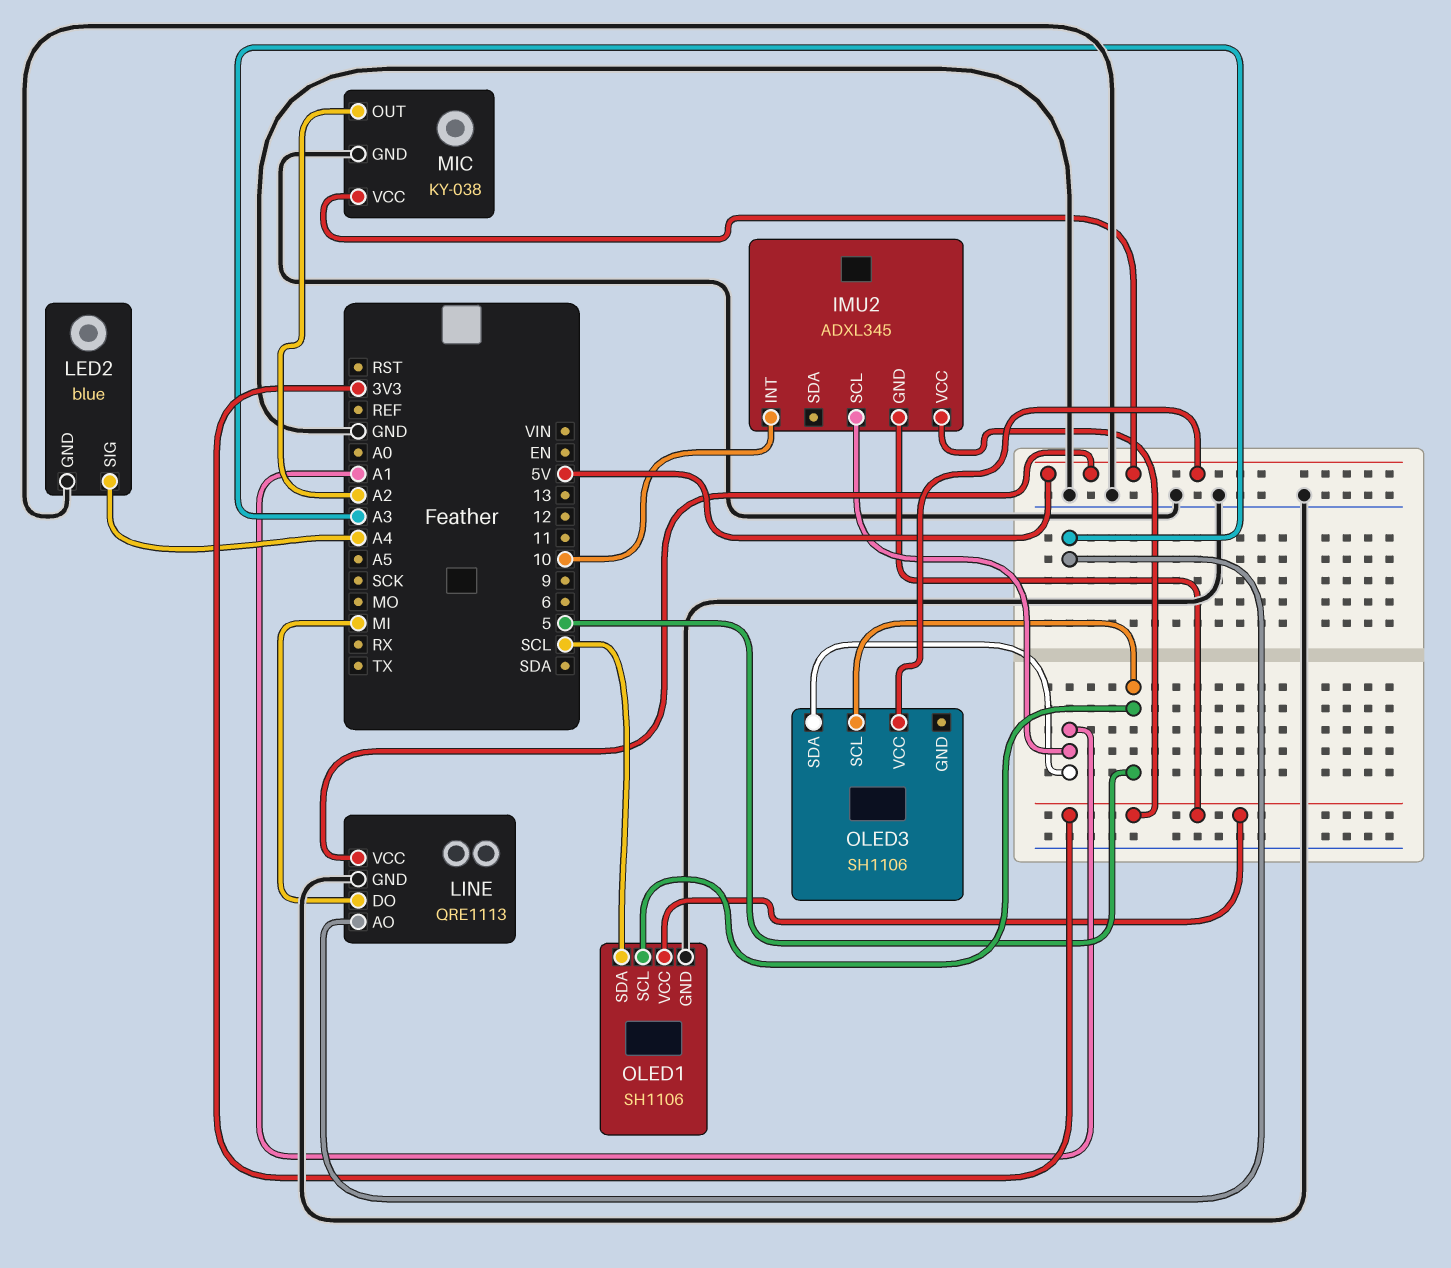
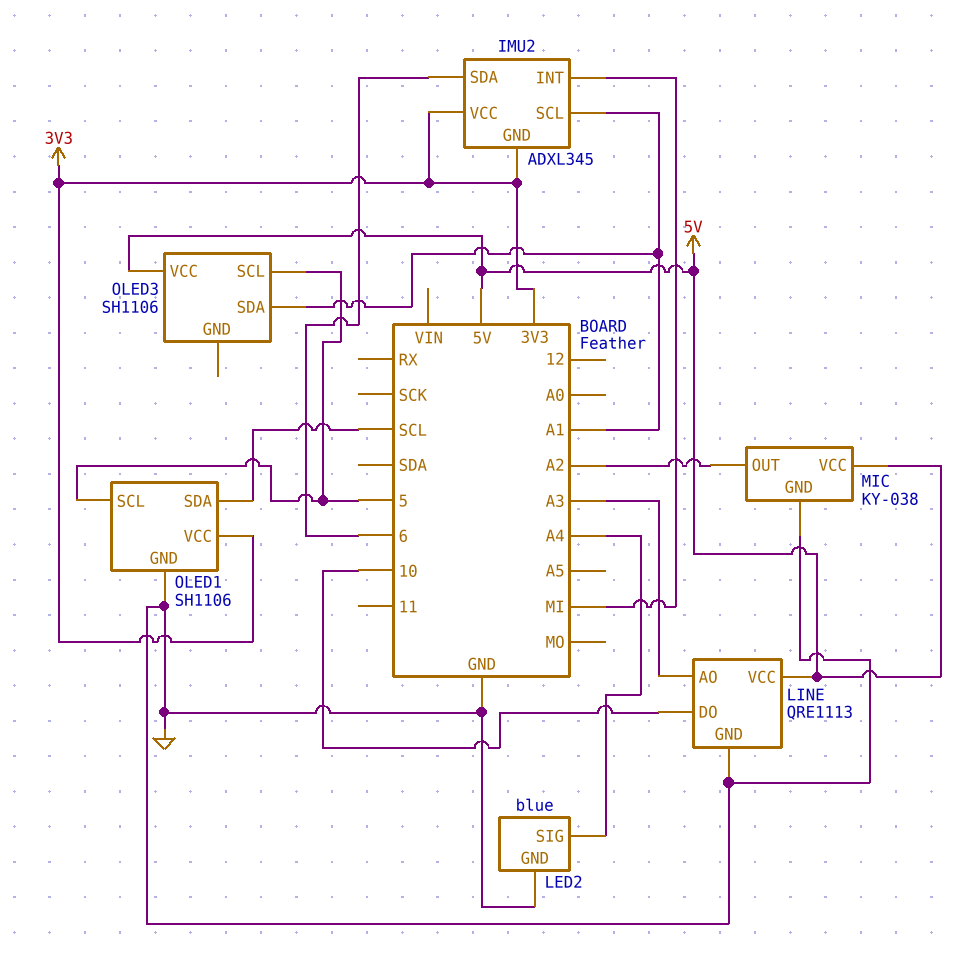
IMU2 pin INT: 10 -> MI
IMU2 pin SDA: none -> 6
LINE pin DO: MI -> 10

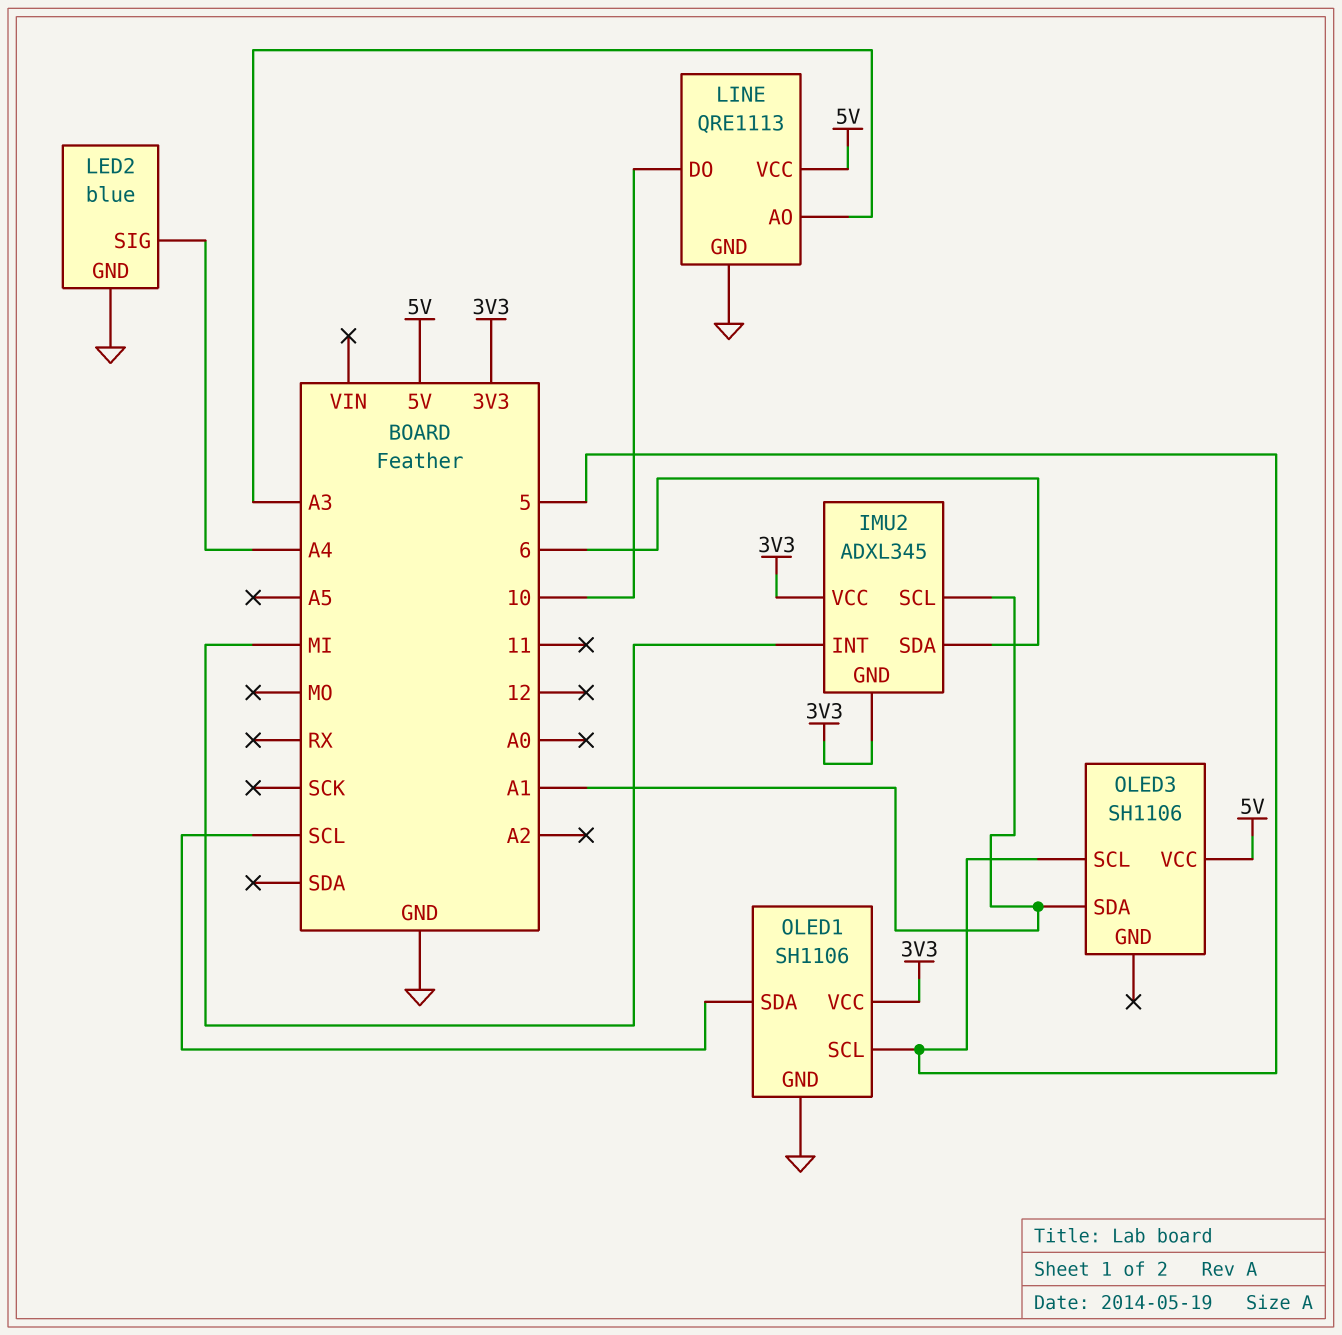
MIC: KY-038 -> none
MIC pin GND: GND -> none
MIC pin OUT: A2 -> none
MIC pin VCC: 5V -> none

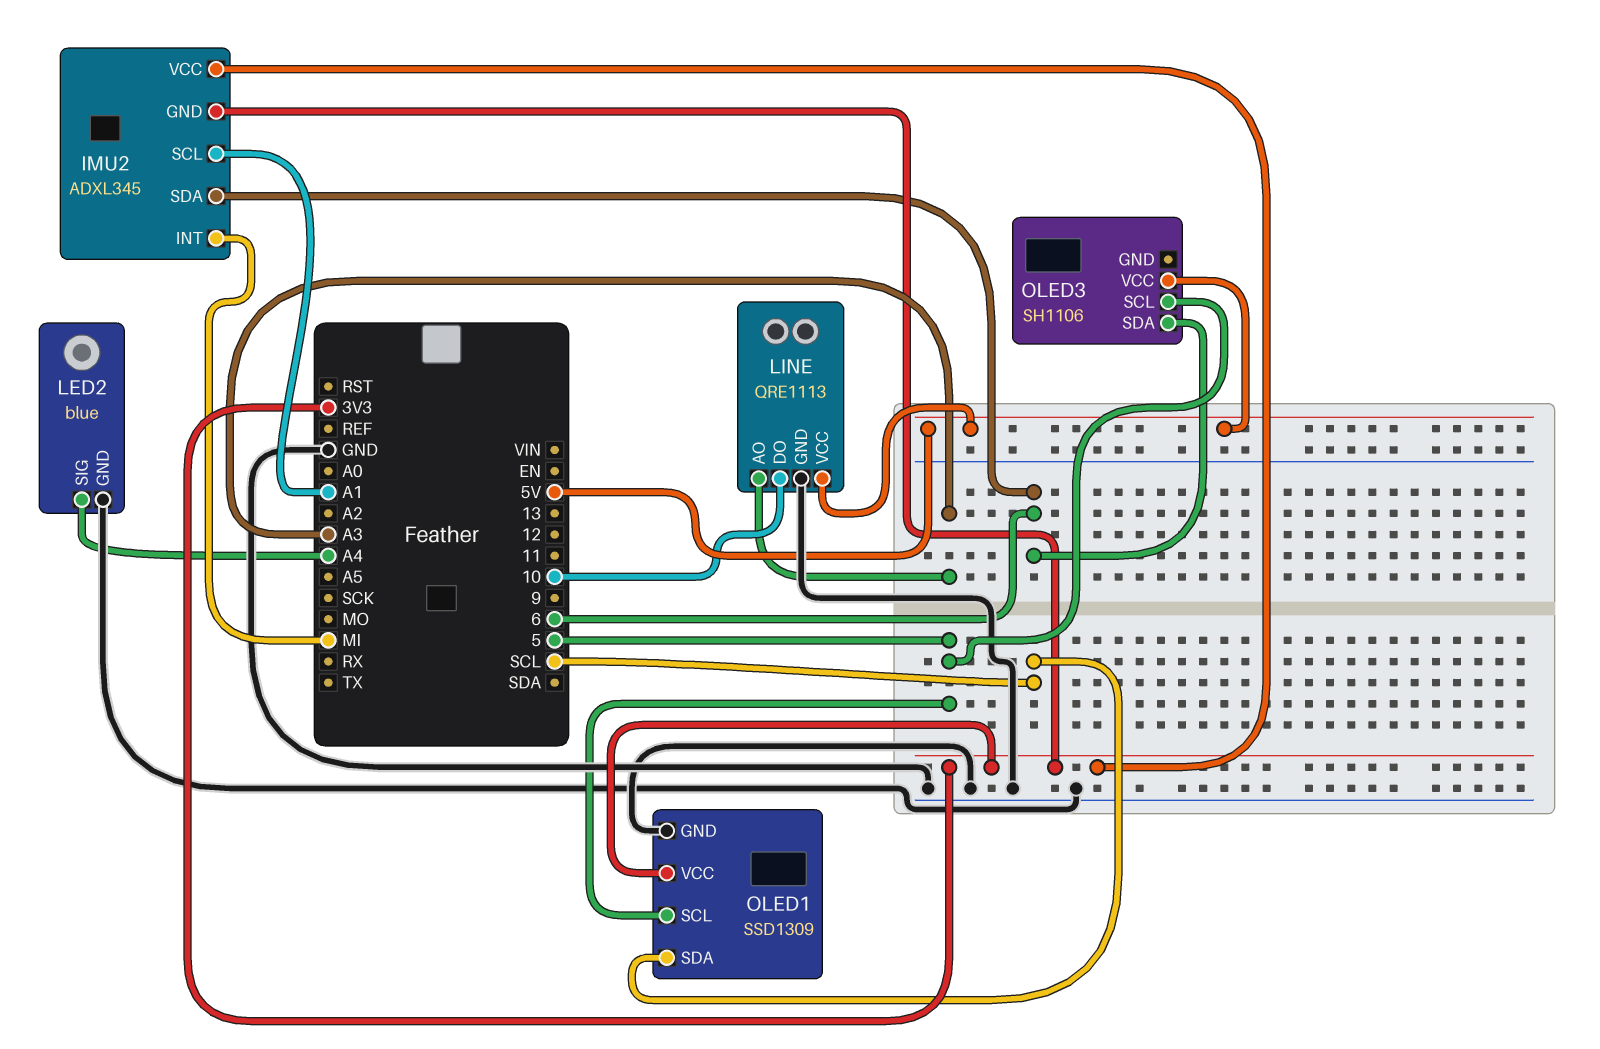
OLED1: SH1106 -> SSD1309
OLED3 pin SDA: A1 -> 6

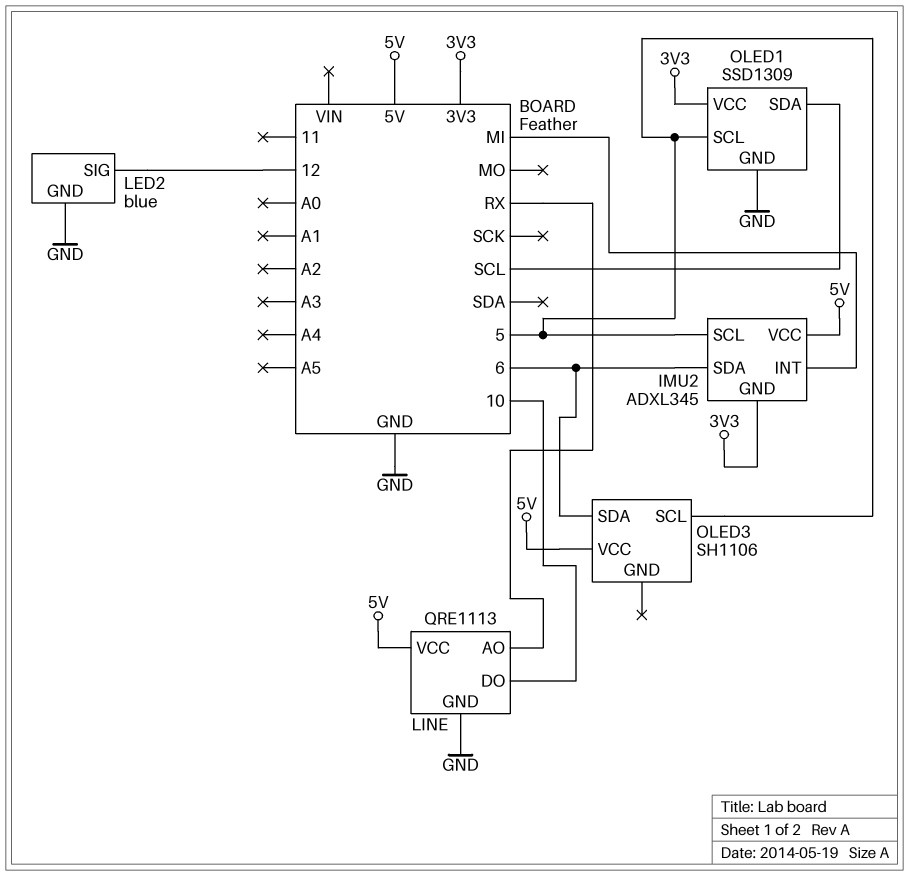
IMU2 pin SCL: A1 -> 5
IMU2 pin VCC: 3V3 -> 5V
LED2 pin SIG: A4 -> 12
LINE pin AO: A3 -> RX

